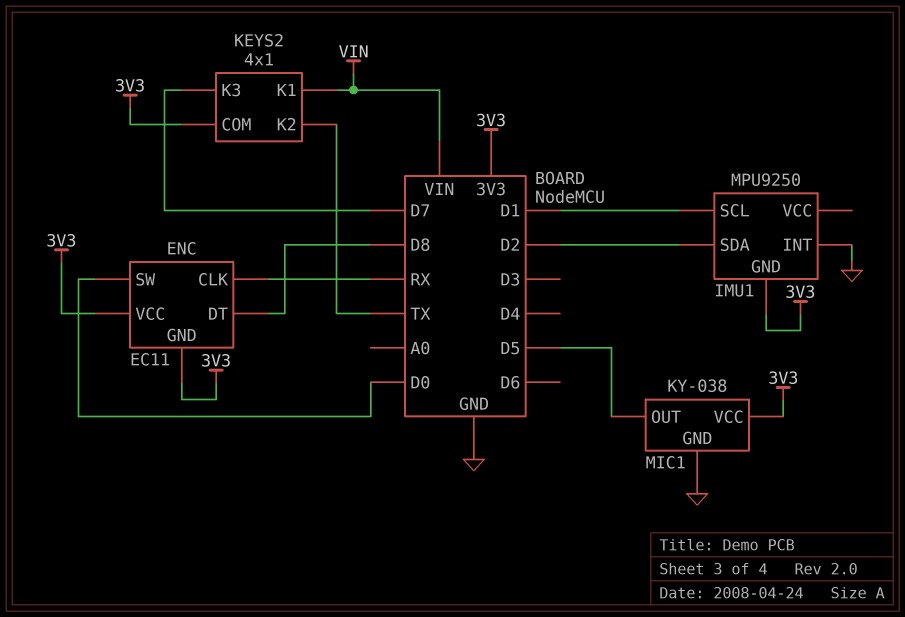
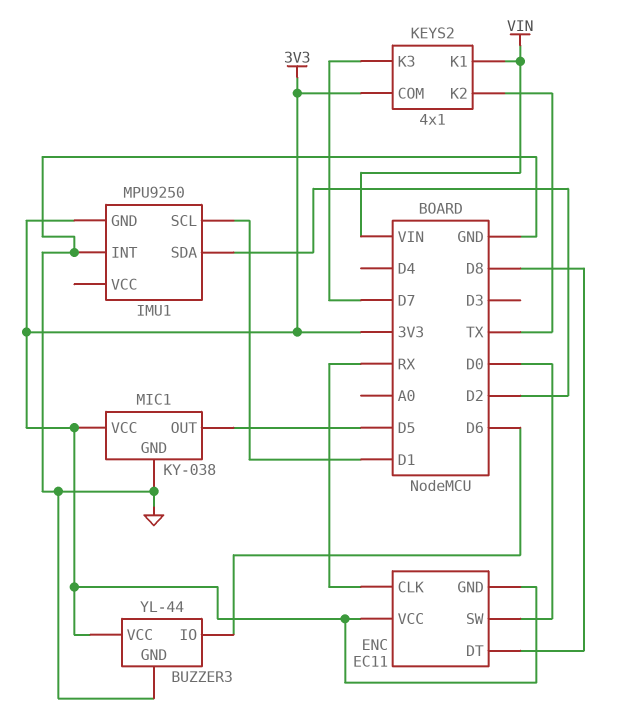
BUZZER3: none -> YL-44
BUZZER3 pin GND: none -> GND
BUZZER3 pin IO: none -> D6
BUZZER3 pin VCC: none -> 3V3

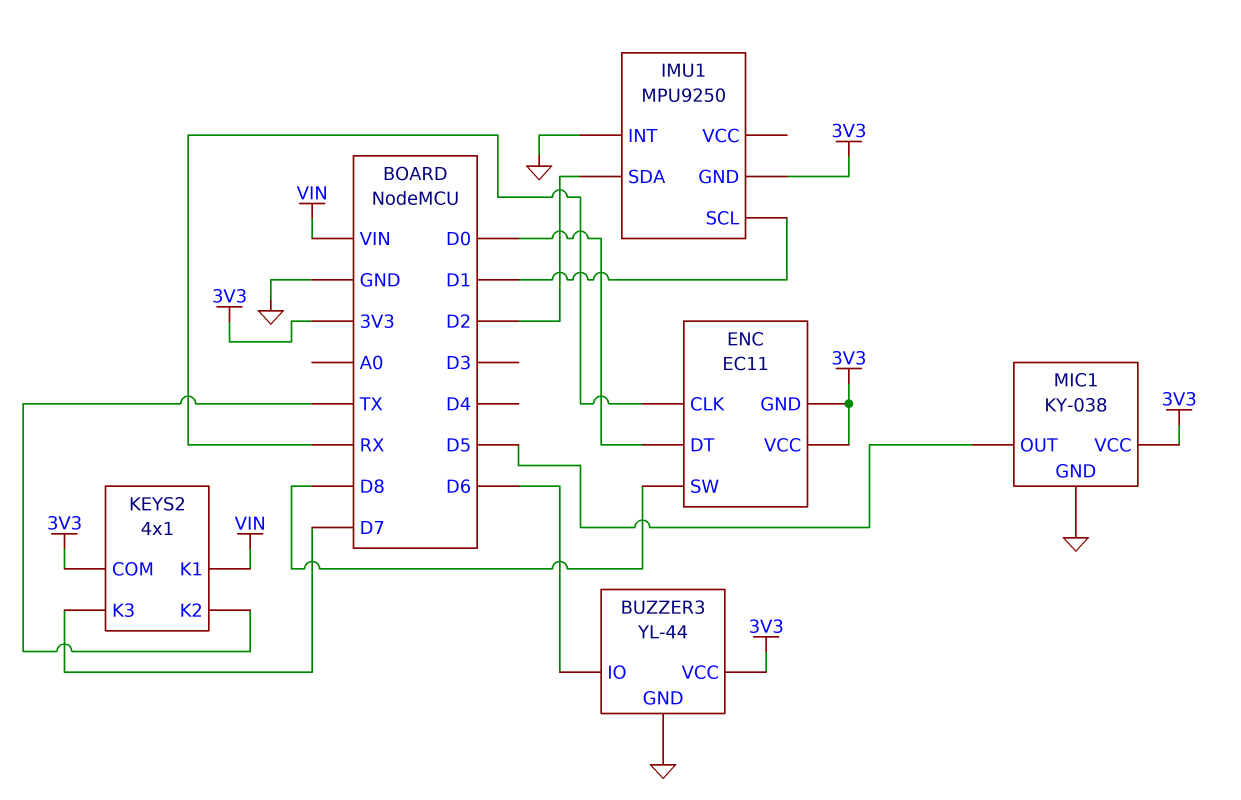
ENC pin DT: D8 -> D0
ENC pin SW: D0 -> D8

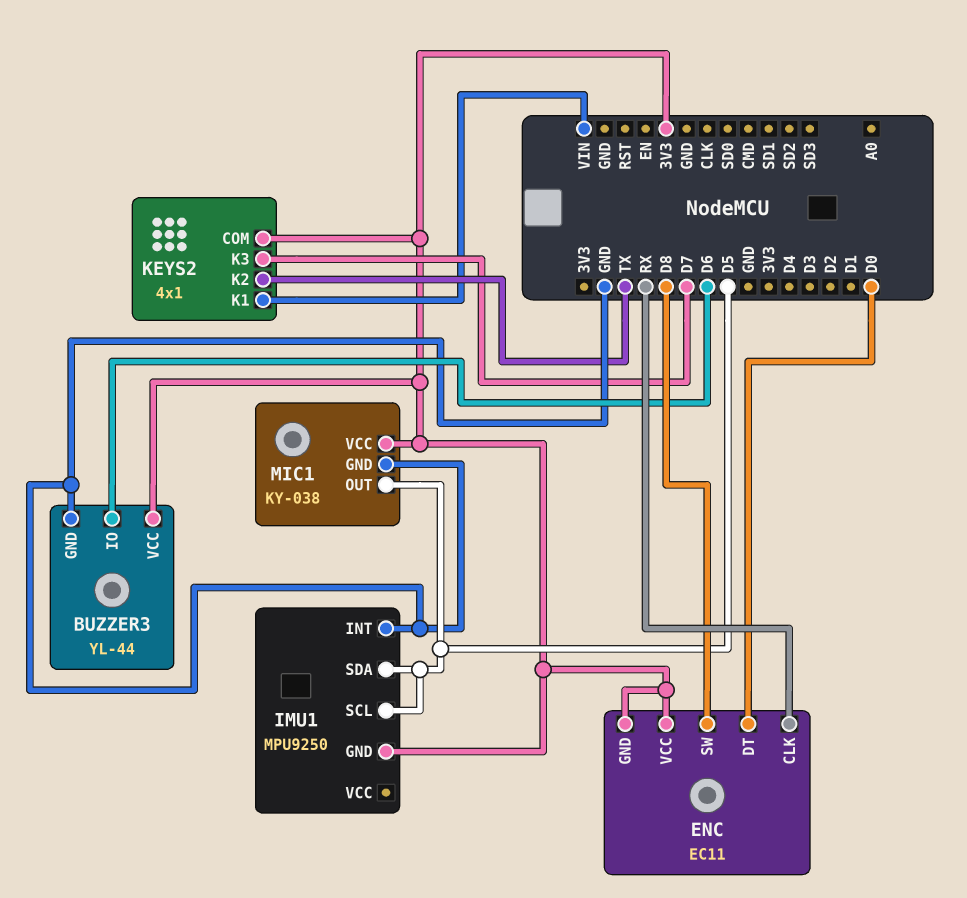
IMU1 pin SCL: D1 -> D5
IMU1 pin SDA: D2 -> D5

